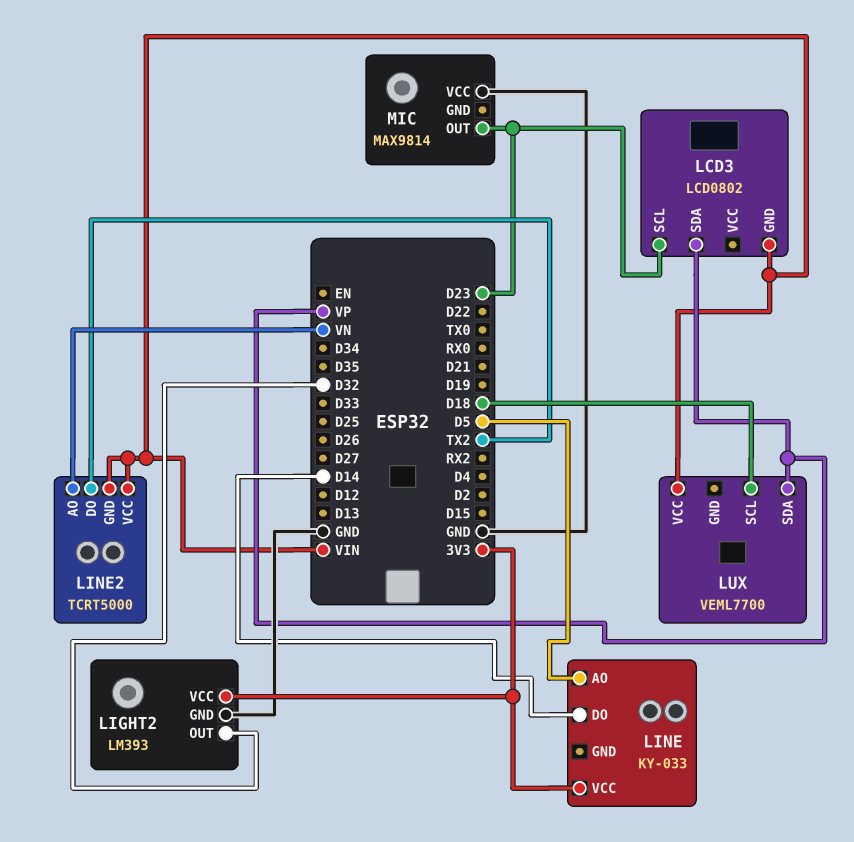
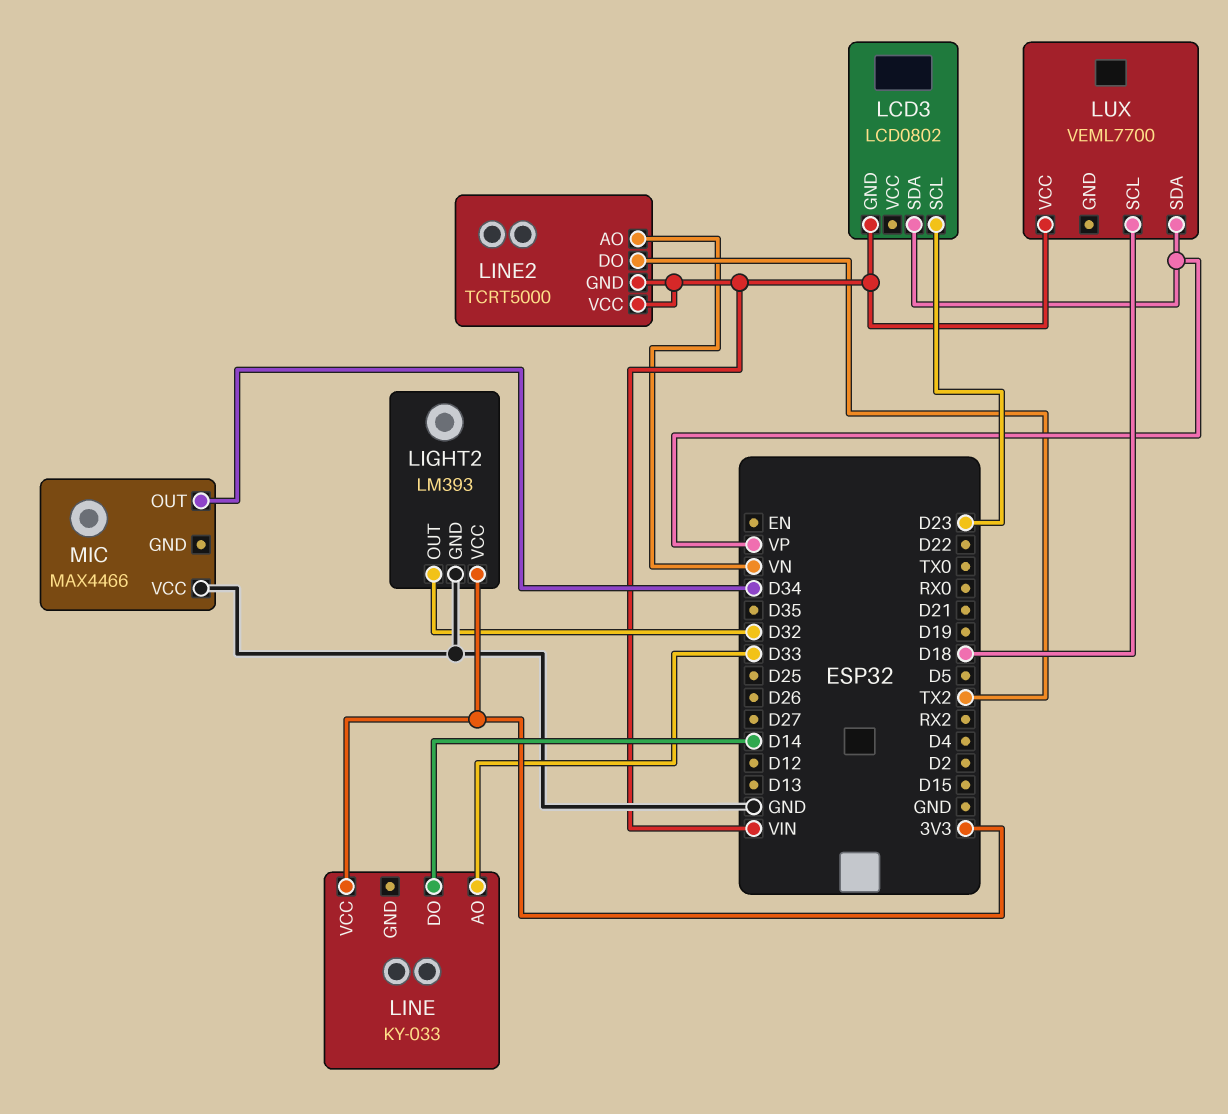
LINE pin AO: D5 -> D33
MIC: MAX9814 -> MAX4466
MIC pin OUT: D23 -> D34

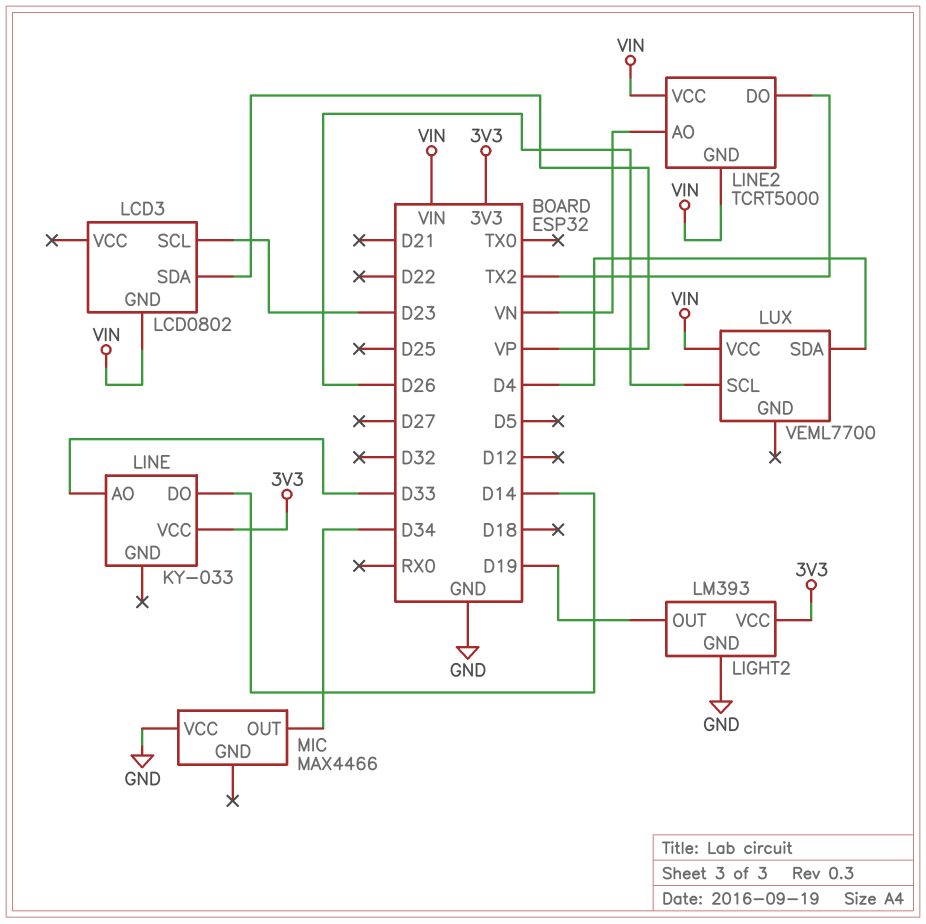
LIGHT2 pin OUT: D32 -> D19
LUX pin SCL: D18 -> D26
LUX pin SDA: VP -> D4

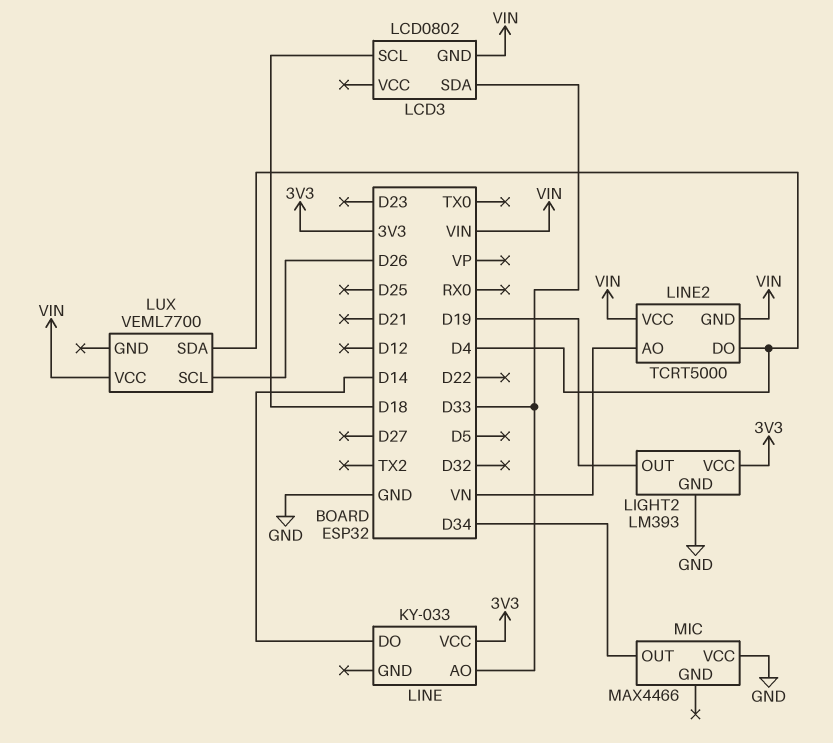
LCD3 pin SCL: D23 -> D18
LCD3 pin SDA: VP -> D33
LINE2 pin DO: TX2 -> D4

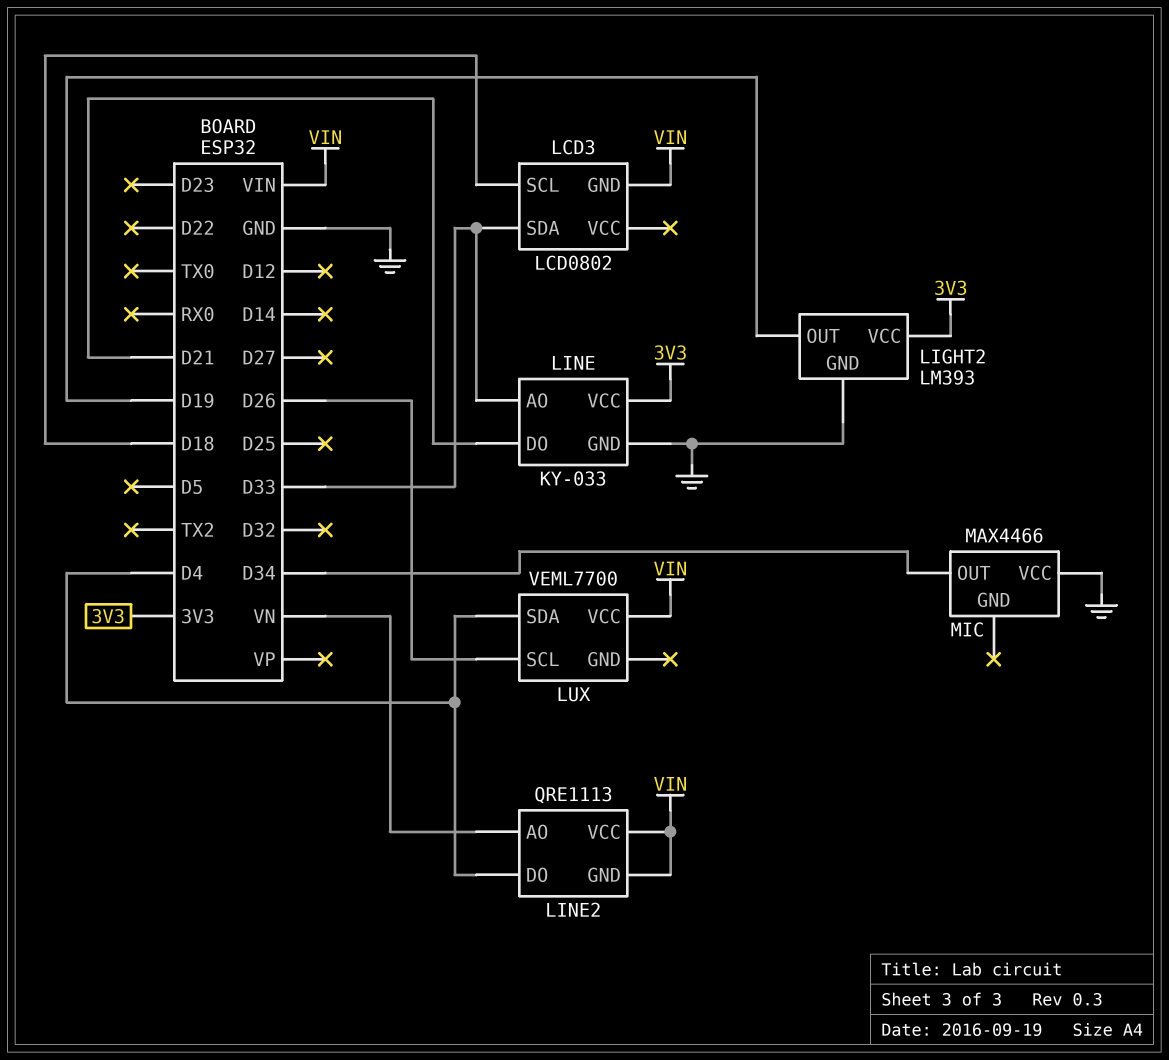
LINE pin DO: D14 -> D21
LINE pin GND: none -> GND
LINE2: TCRT5000 -> QRE1113

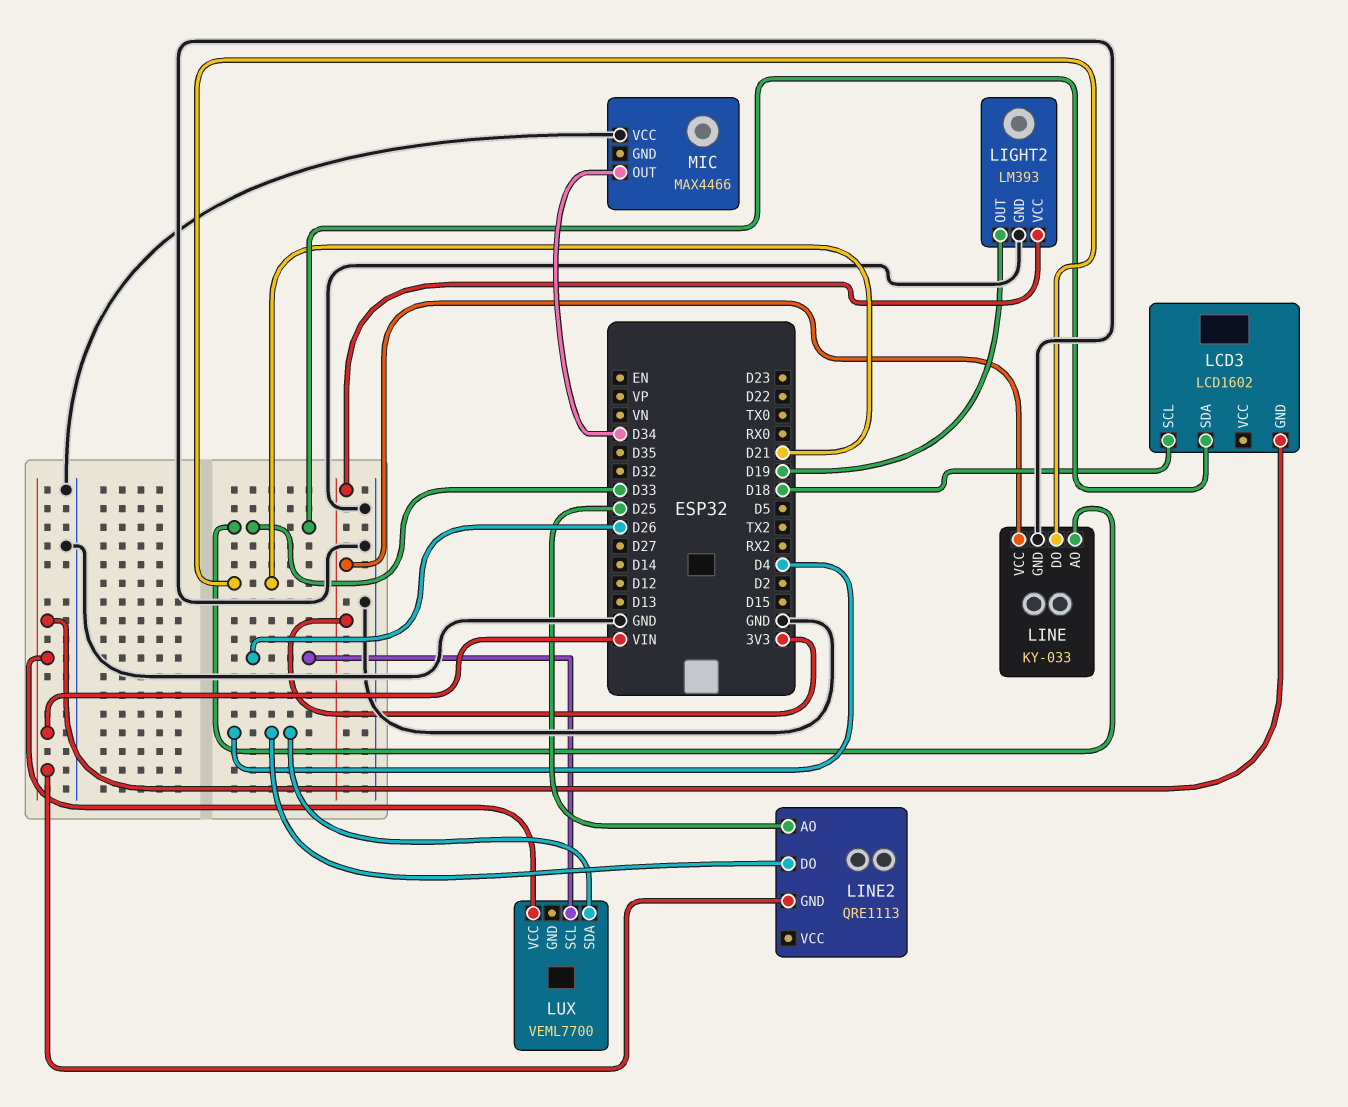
LCD3: LCD0802 -> LCD1602
LINE2 pin AO: VN -> D25
LINE2 pin VCC: VIN -> none

